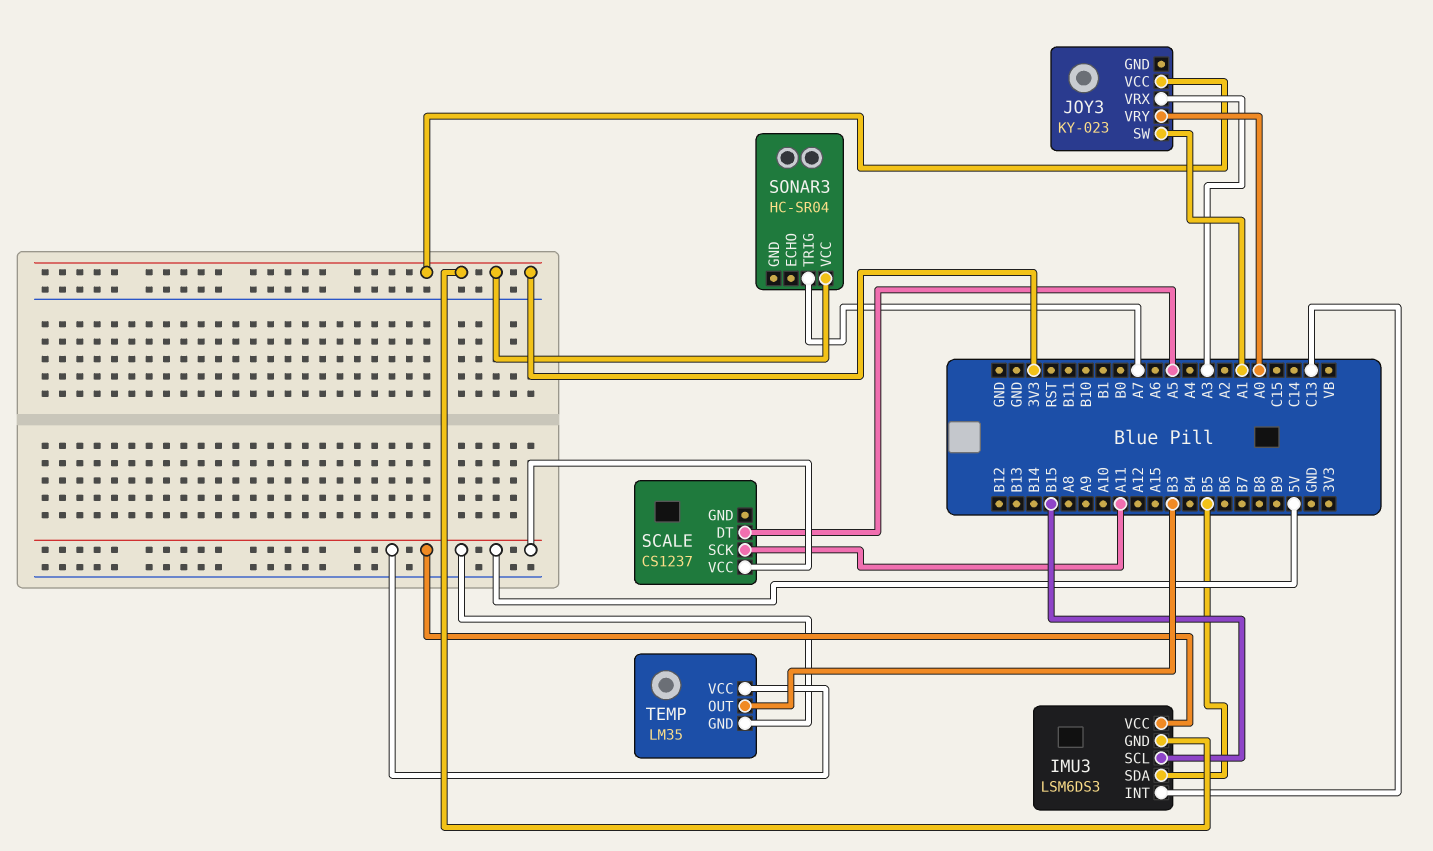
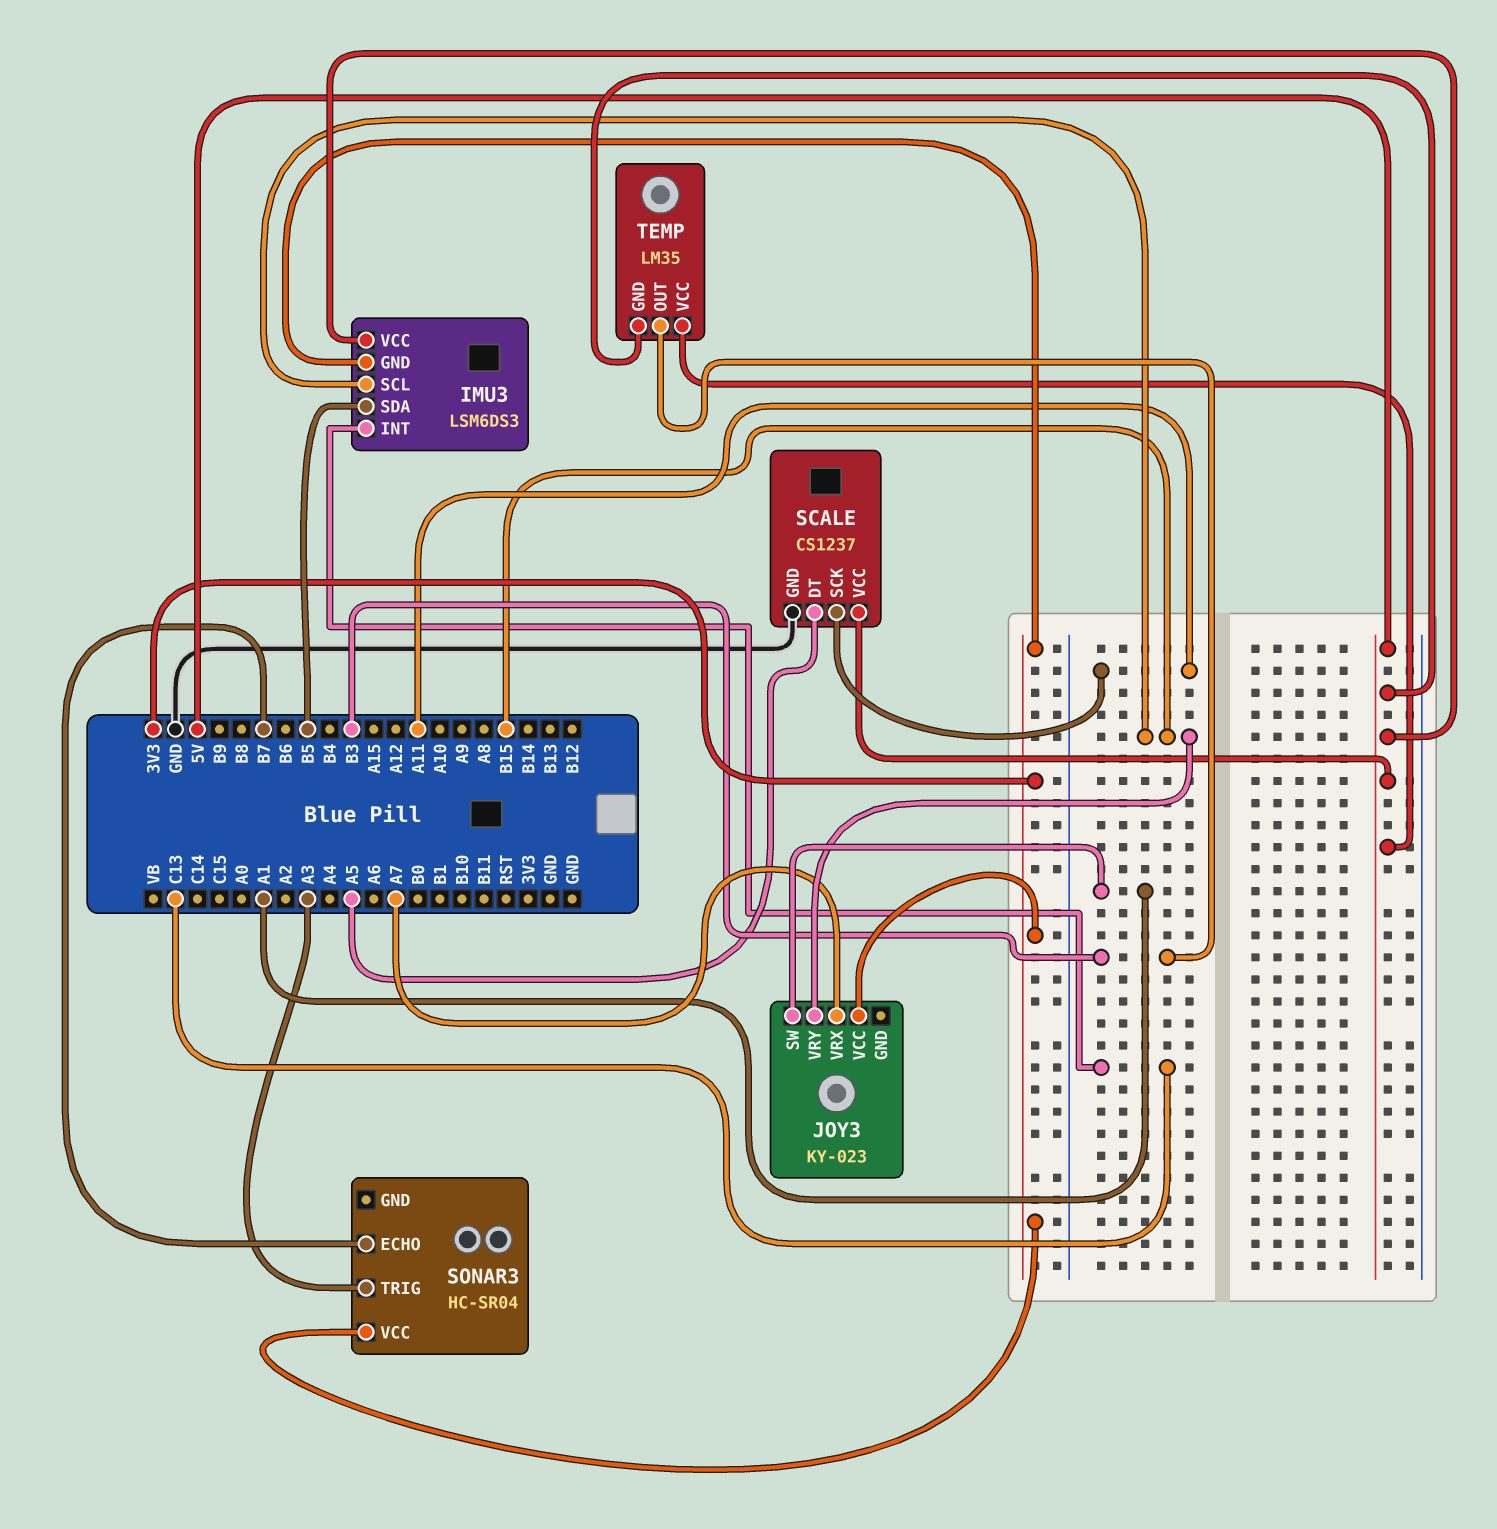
JOY3 pin VRX: A3 -> A7
JOY3 pin VRY: A0 -> B15
SCALE pin GND: none -> GND
SONAR3 pin ECHO: none -> B7
SONAR3 pin TRIG: A7 -> A3

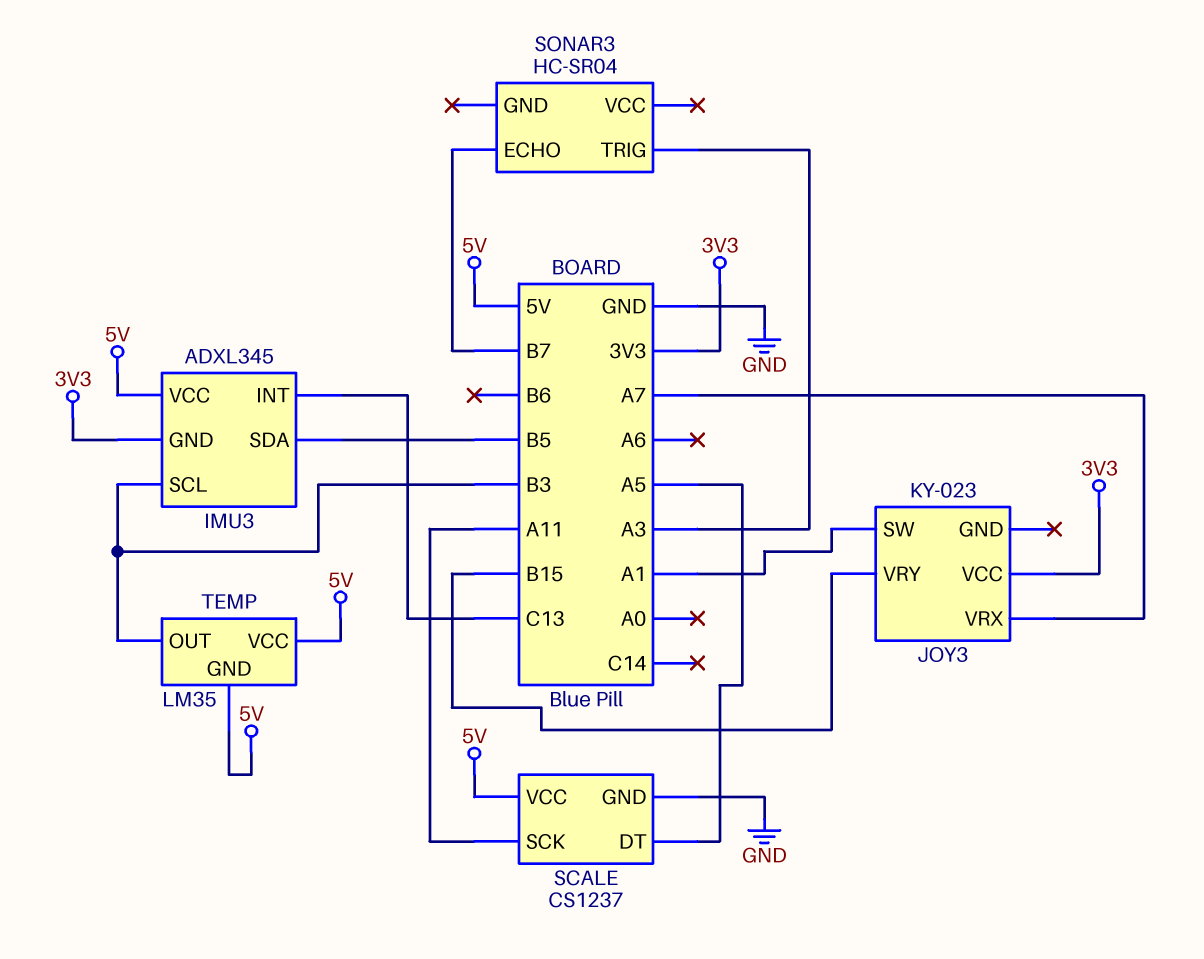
IMU3: LSM6DS3 -> ADXL345
IMU3 pin SCL: B15 -> B3
SONAR3 pin VCC: 3V3 -> none

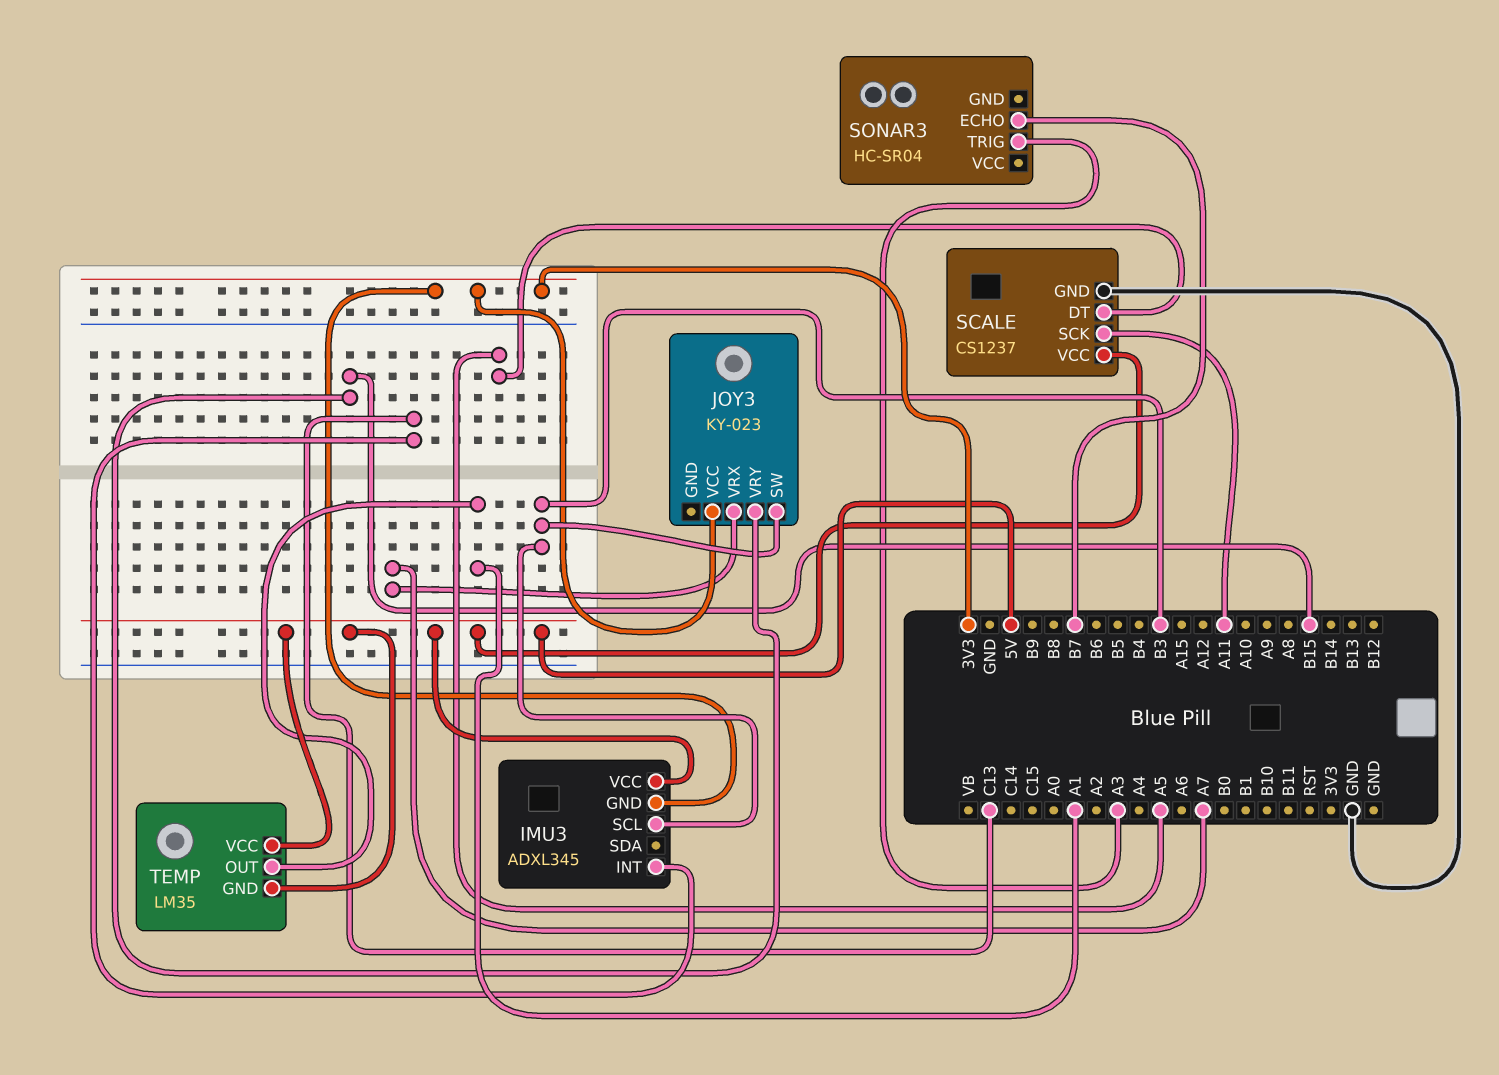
IMU3 pin SDA: B5 -> none
JOY3 pin SW: A1 -> B3
TEMP pin OUT: B3 -> A1

